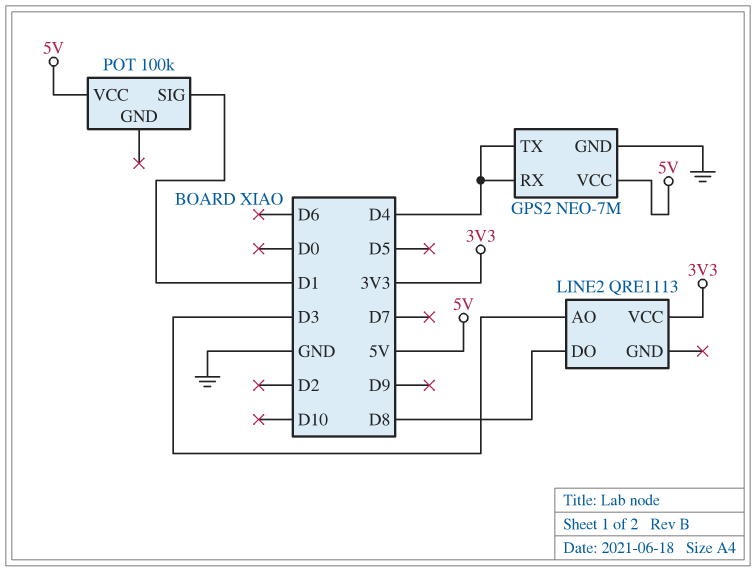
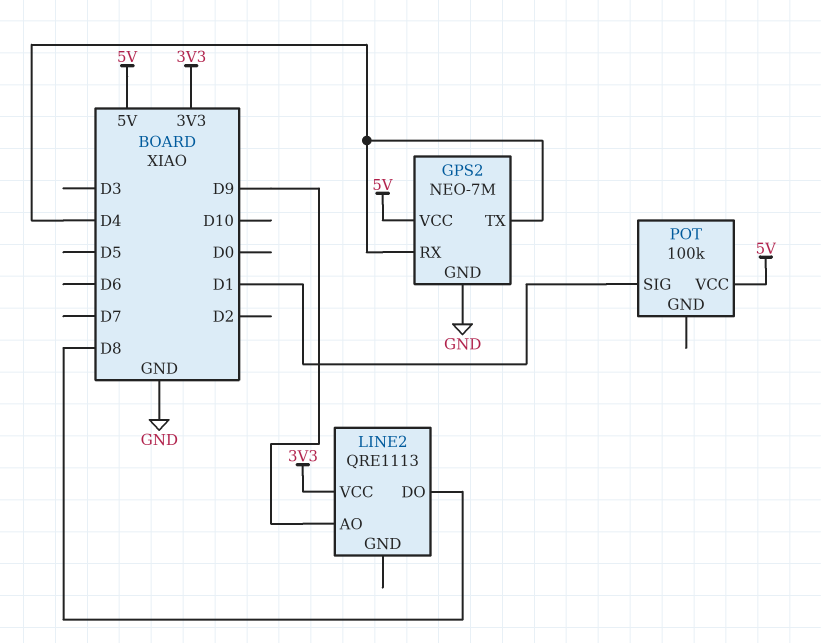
LINE2 pin AO: D3 -> D9

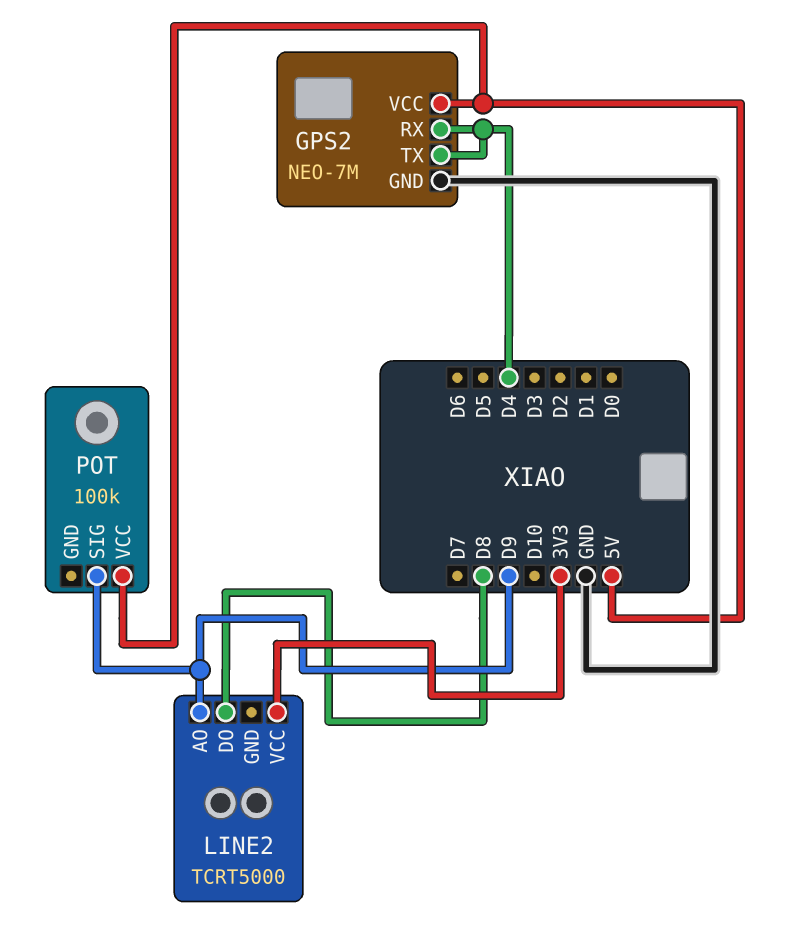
LINE2: QRE1113 -> TCRT5000
POT pin SIG: D1 -> D9

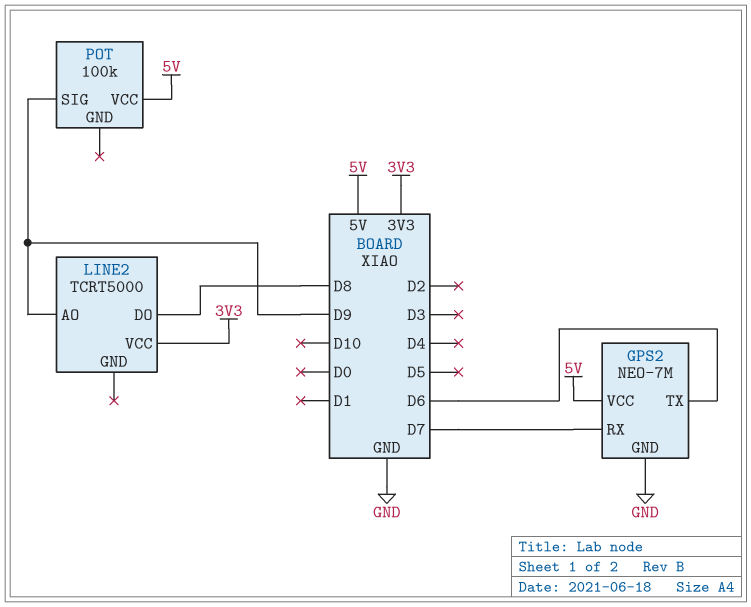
GPS2 pin RX: D4 -> D7
GPS2 pin TX: D4 -> D6

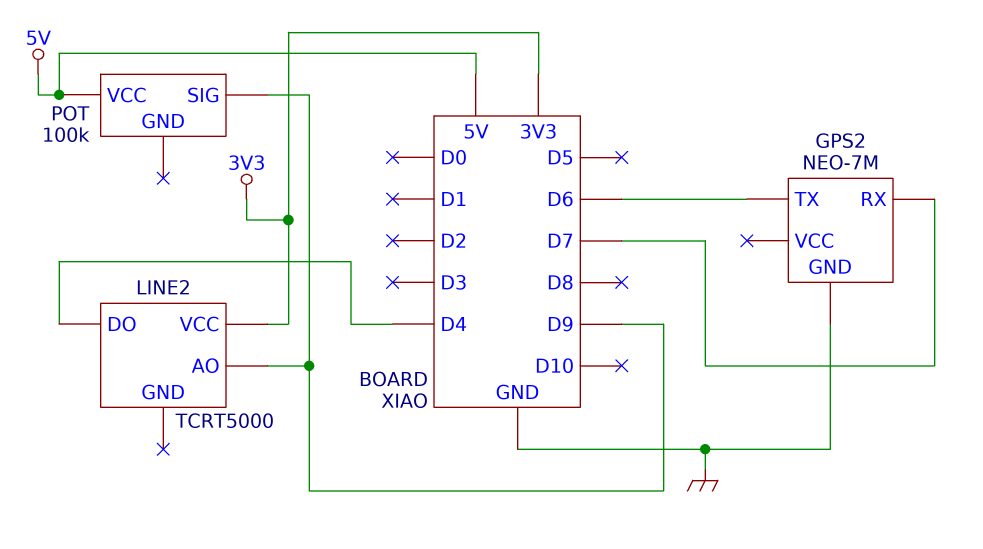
GPS2 pin VCC: 5V -> none
LINE2 pin DO: D8 -> D4

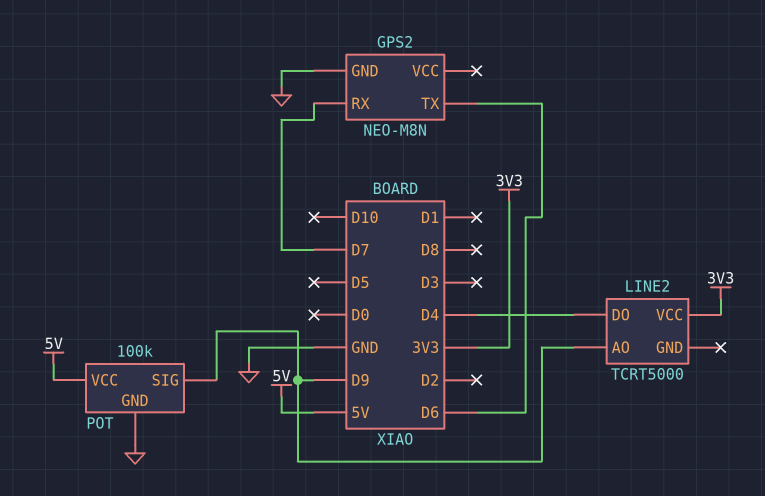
GPS2: NEO-7M -> NEO-M8N
POT pin GND: none -> GND

